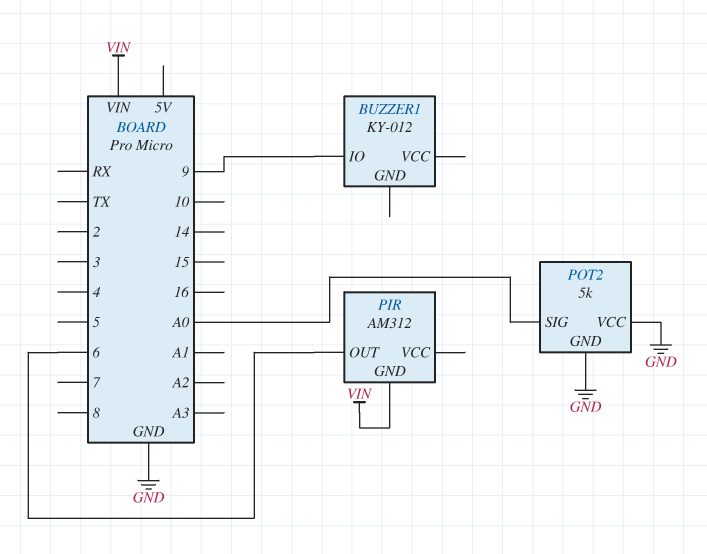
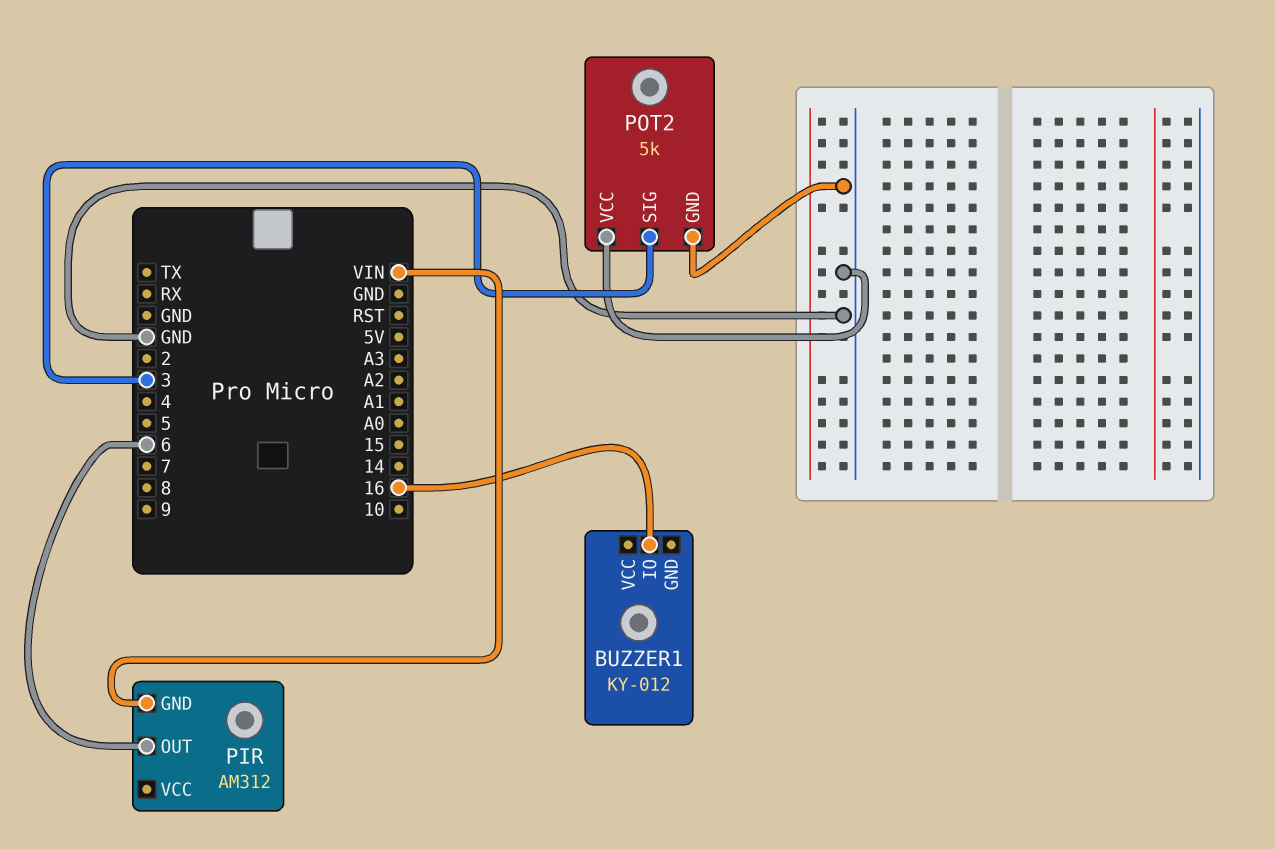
BUZZER1 pin IO: 9 -> 16
POT2 pin SIG: A0 -> 3

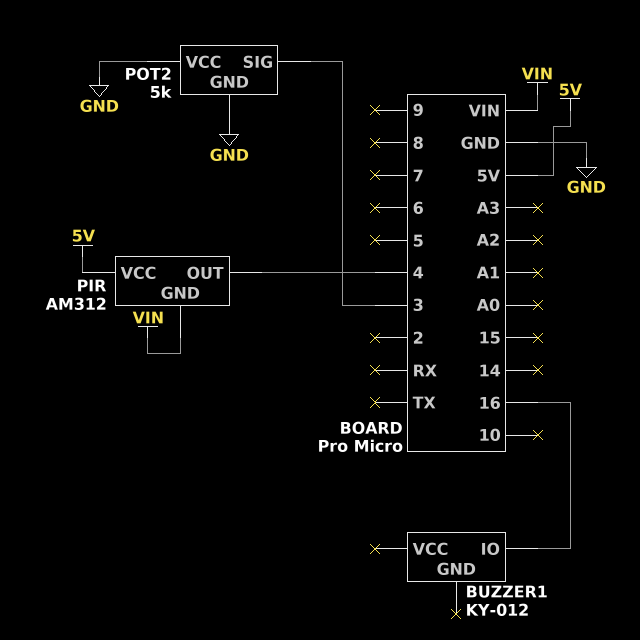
PIR pin OUT: 6 -> 4
PIR pin VCC: none -> 5V

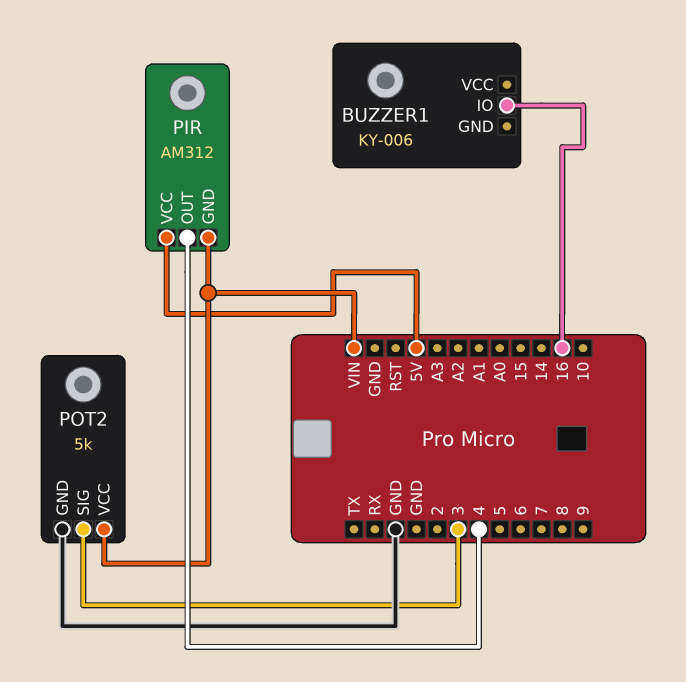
BUZZER1: KY-012 -> KY-006
POT2 pin VCC: GND -> VIN

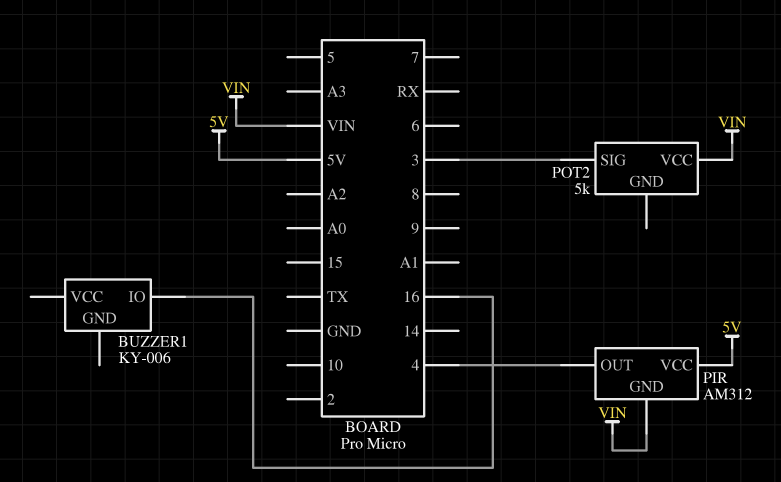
POT2 pin GND: GND -> none

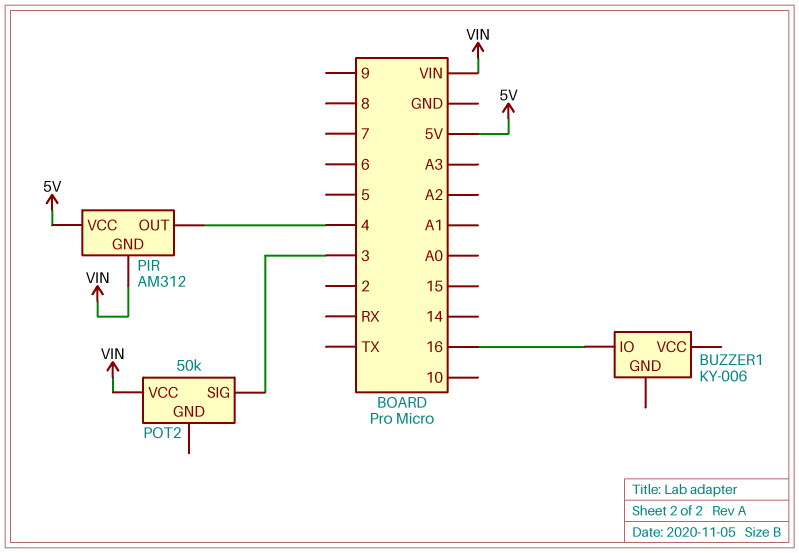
POT2: 5k -> 50k

